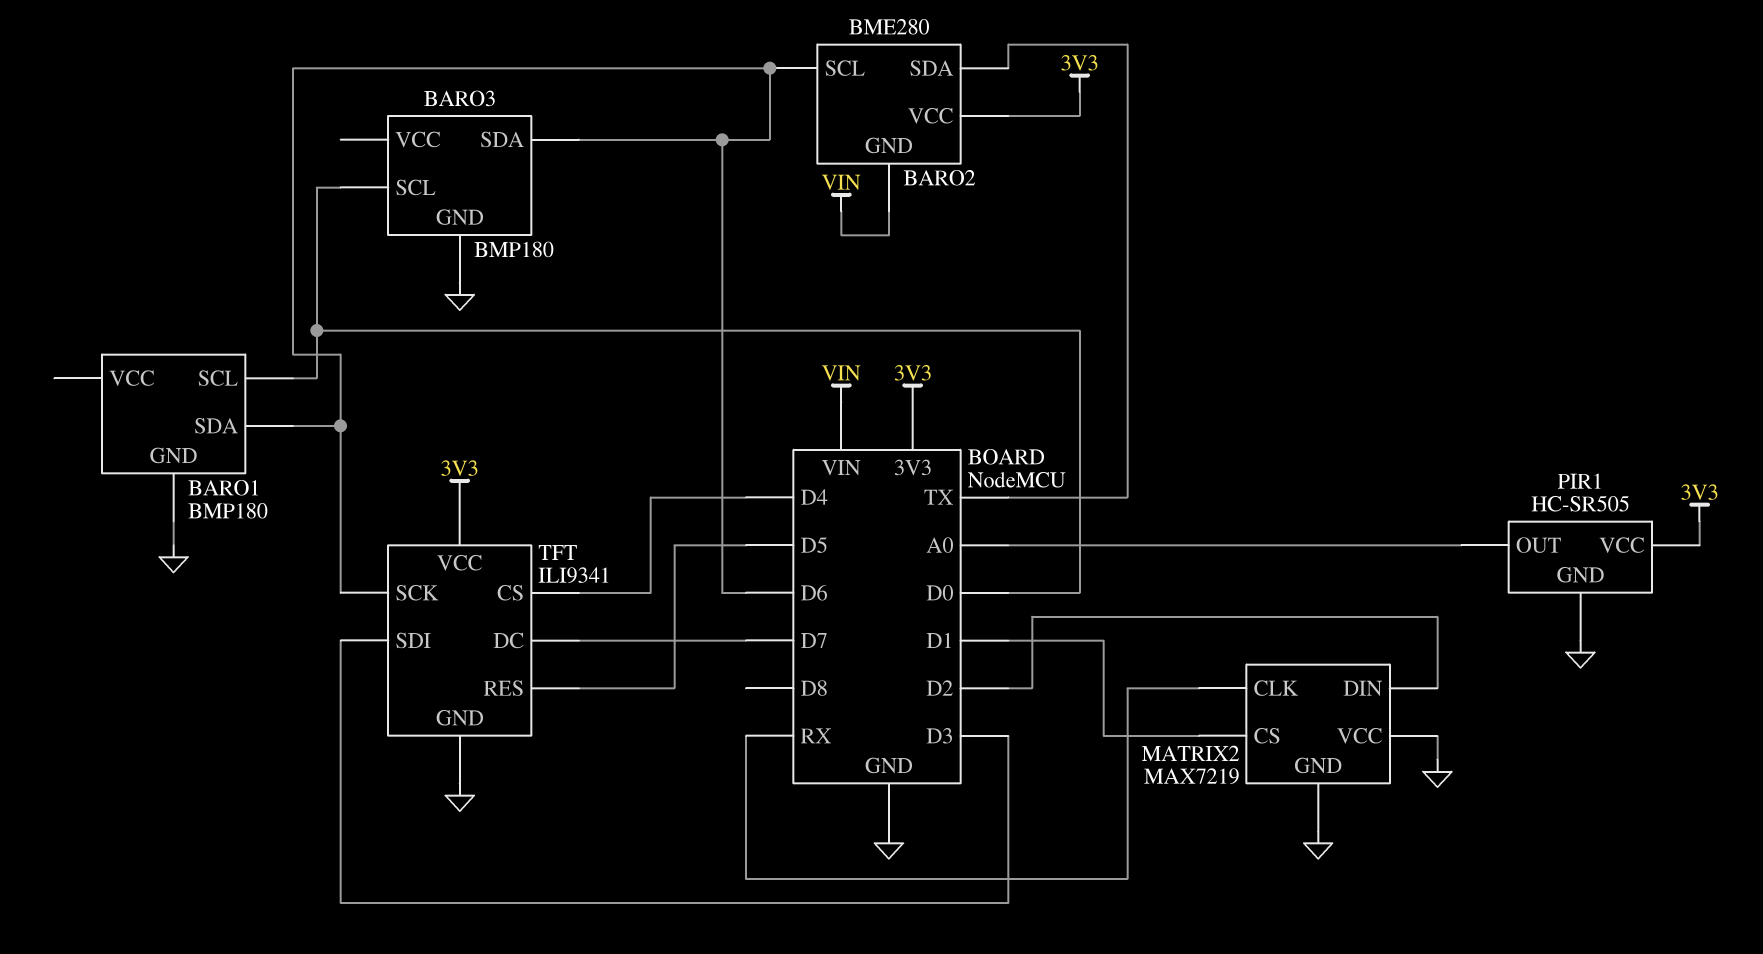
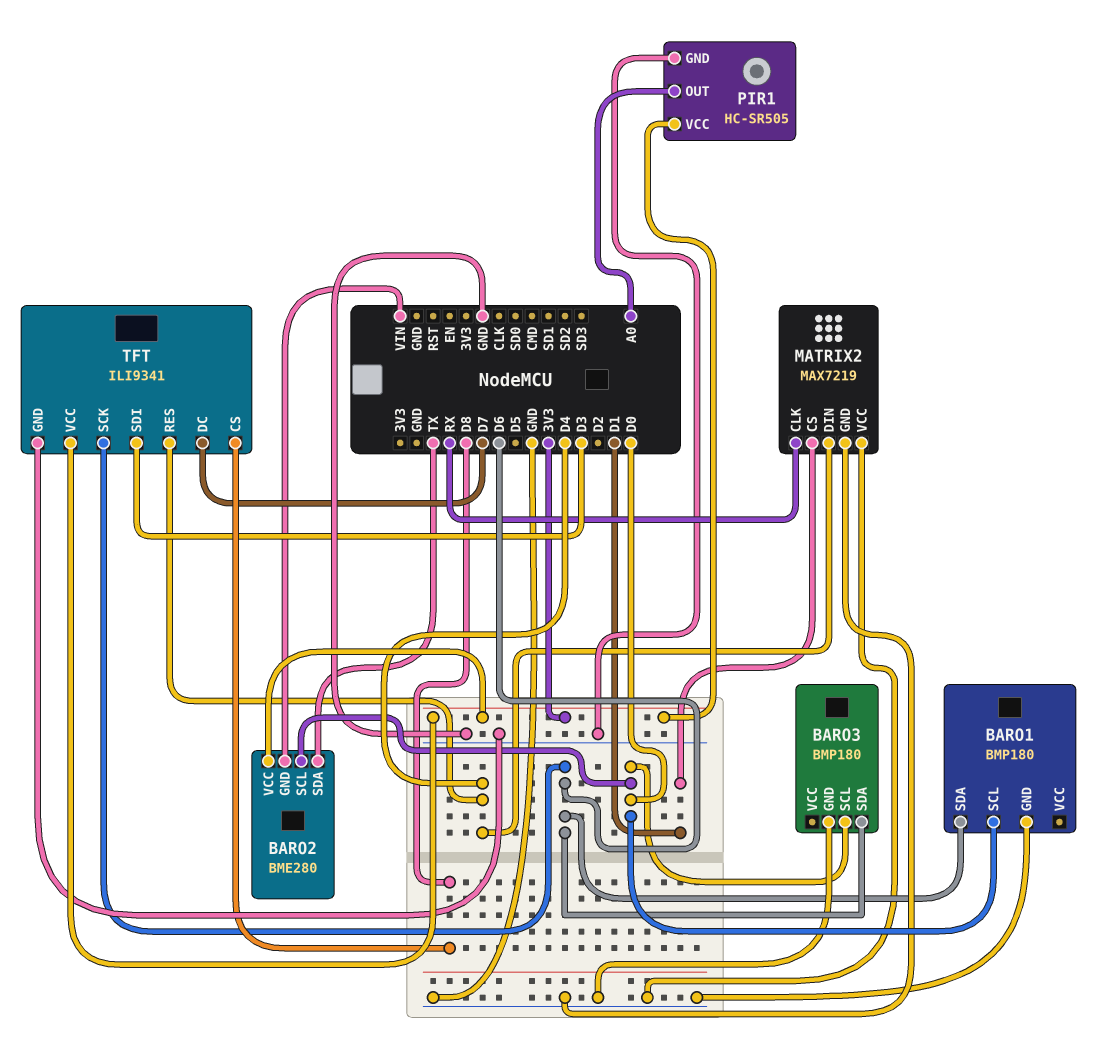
BARO2 pin SCL: D6 -> D0
MATRIX2 pin DIN: D2 -> D4
TFT pin CS: D4 -> D8
TFT pin RES: D5 -> D4

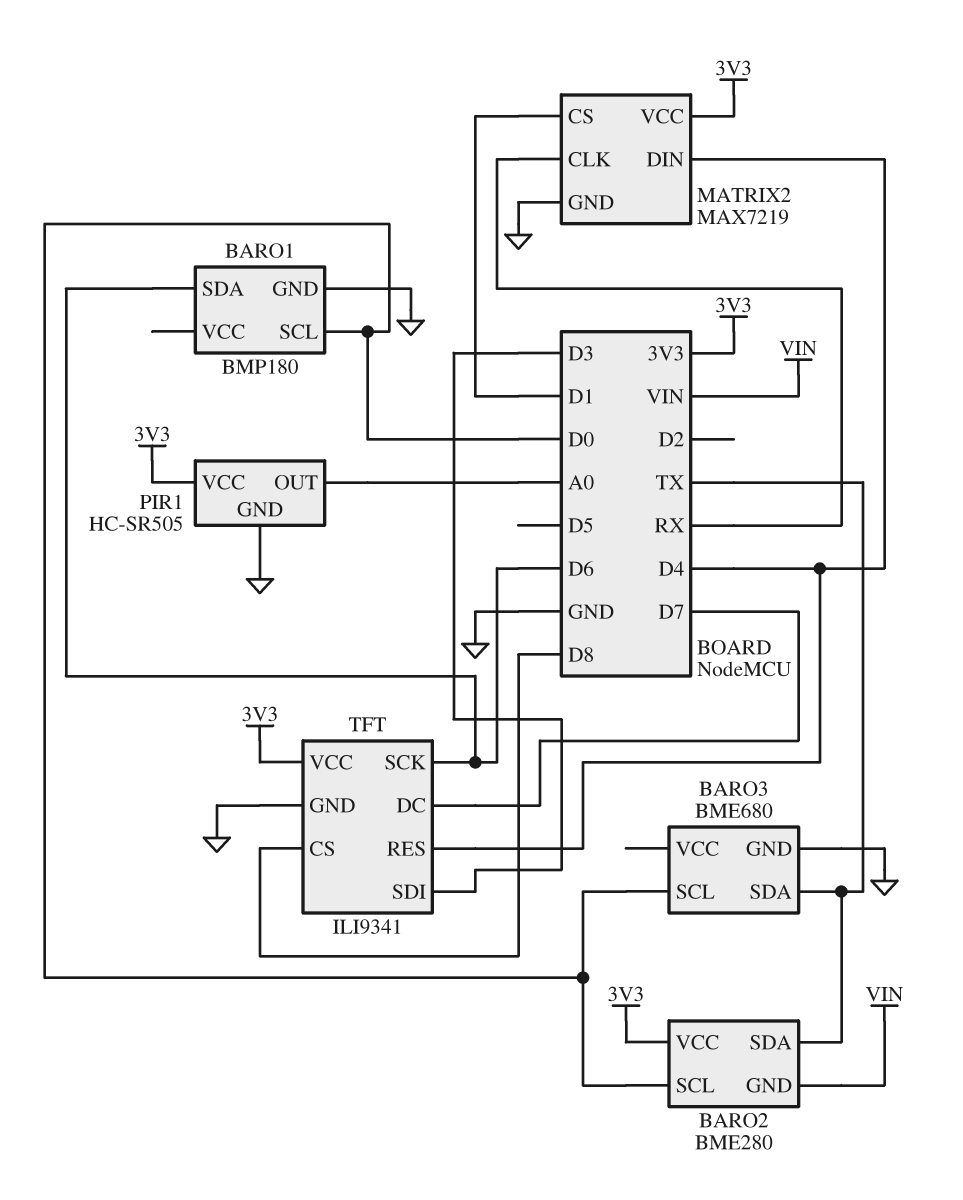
BARO3: BMP180 -> BME680
BARO3 pin SDA: D6 -> TX
MATRIX2 pin VCC: GND -> 3V3

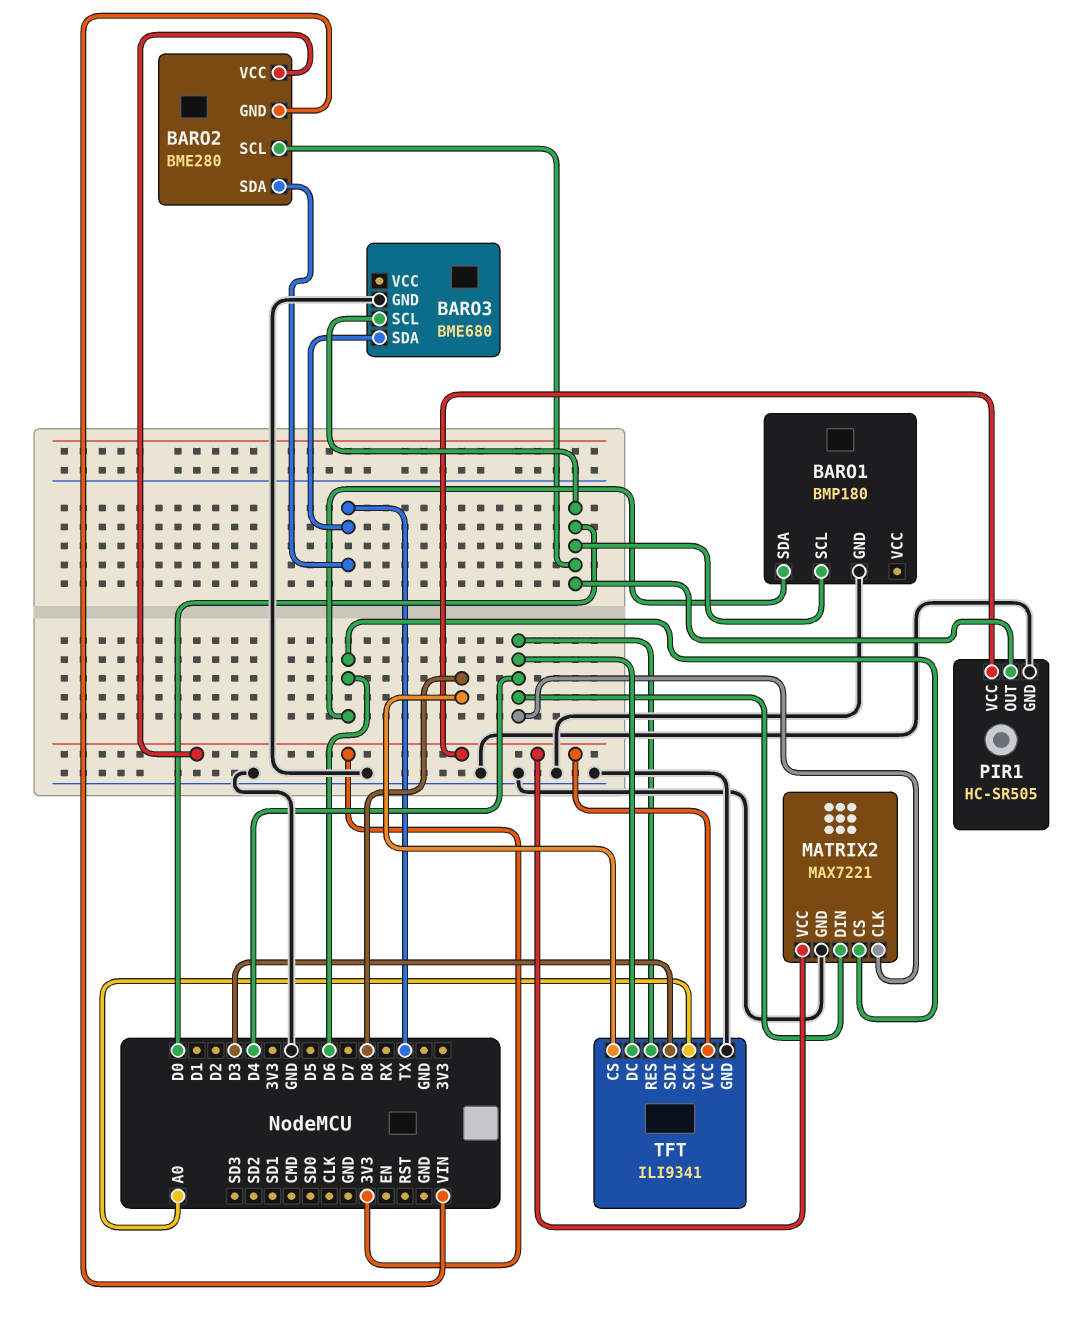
MATRIX2: MAX7219 -> MAX7221
MATRIX2 pin CLK: RX -> D4
MATRIX2 pin CS: D1 -> D6
PIR1 pin OUT: A0 -> D0
TFT pin DC: D7 -> D4
TFT pin SCK: D6 -> A0

